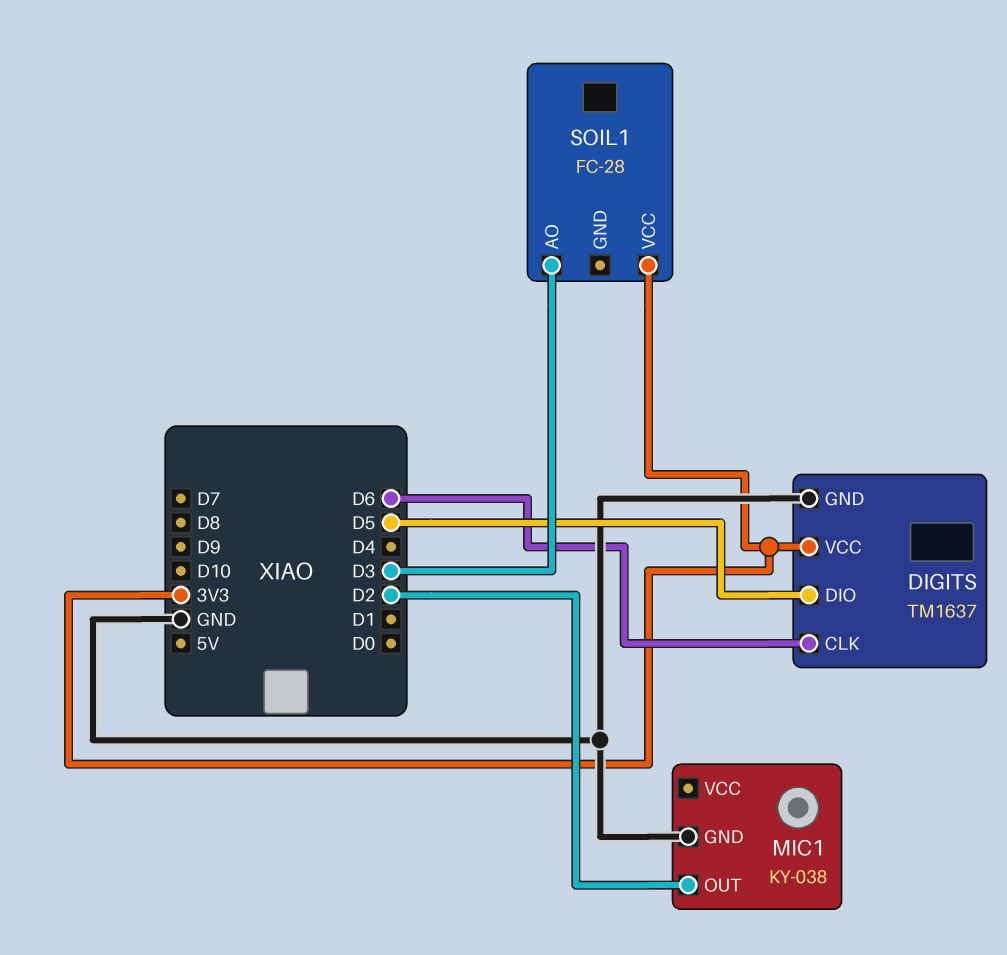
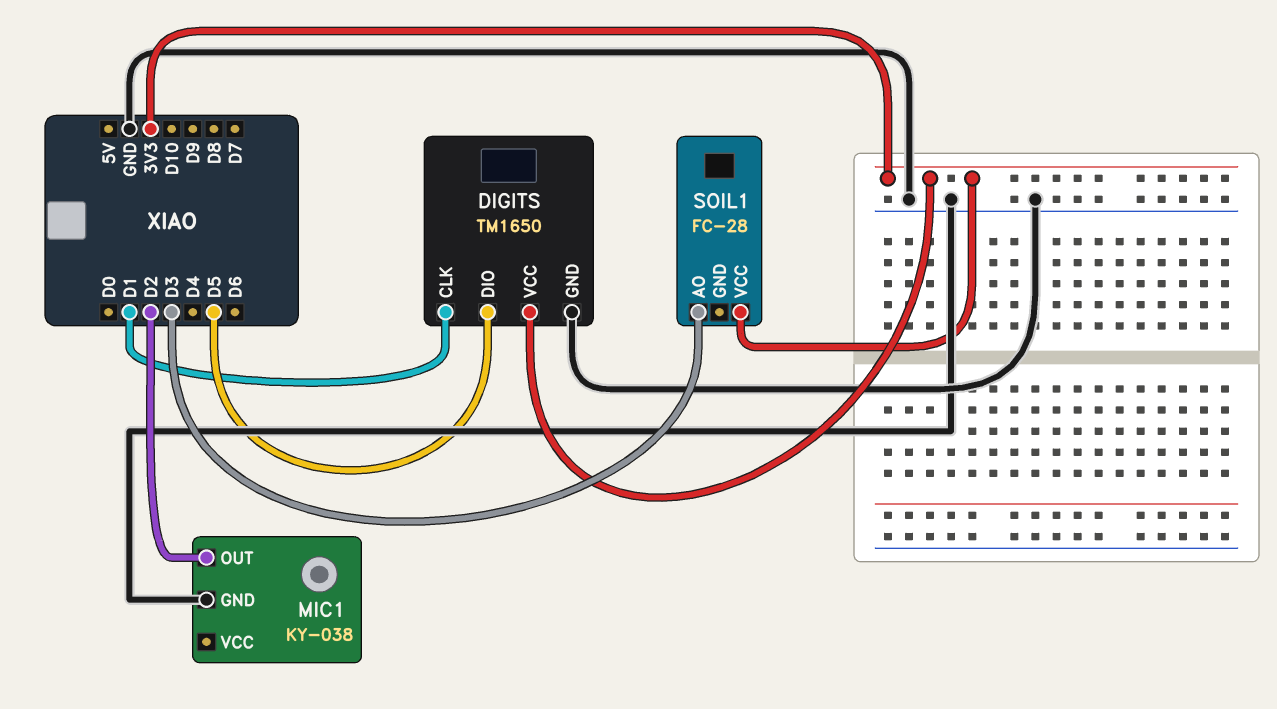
DIGITS: TM1637 -> TM1650
DIGITS pin CLK: D6 -> D1

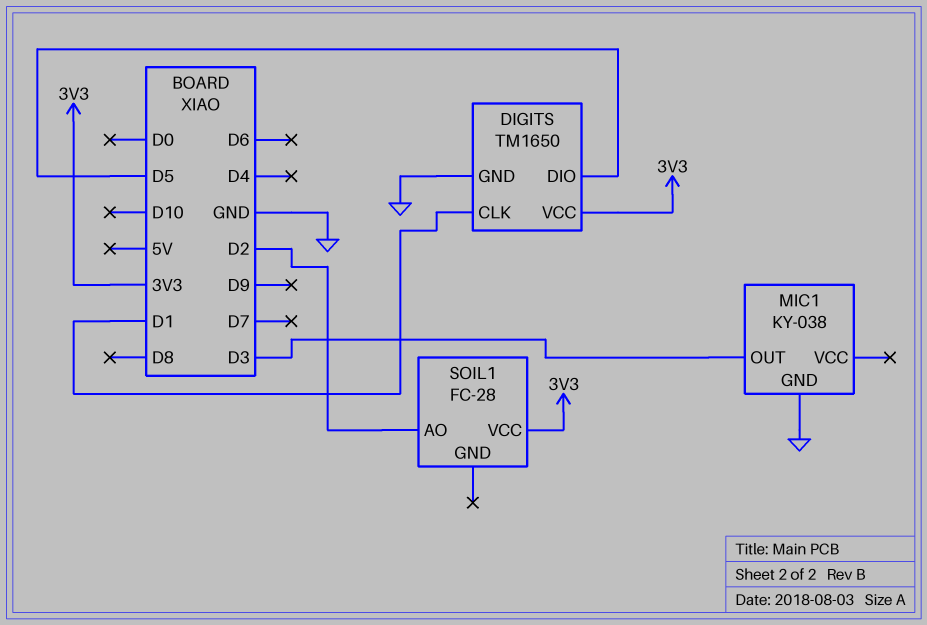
MIC1 pin OUT: D2 -> D3
SOIL1 pin AO: D3 -> D2

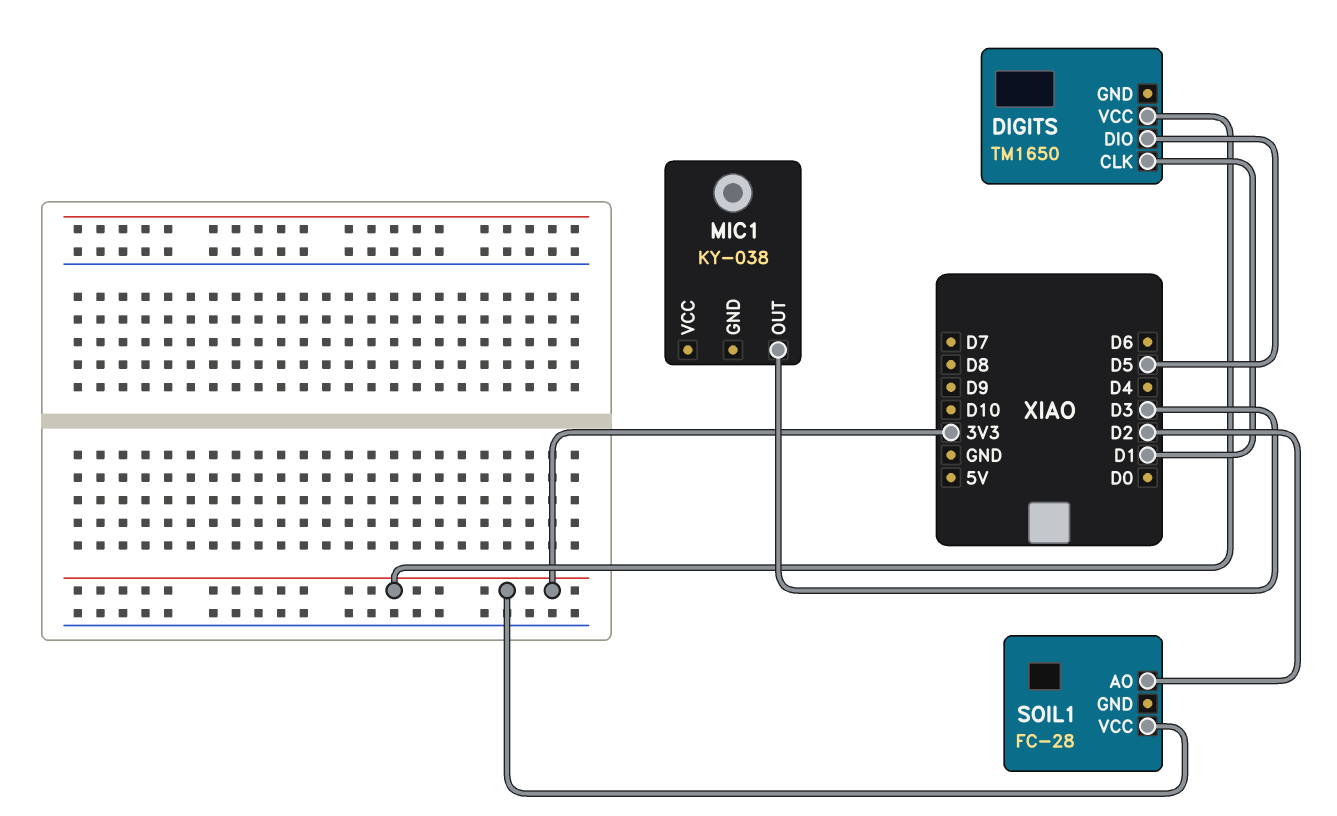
DIGITS pin GND: GND -> none
MIC1 pin GND: GND -> none

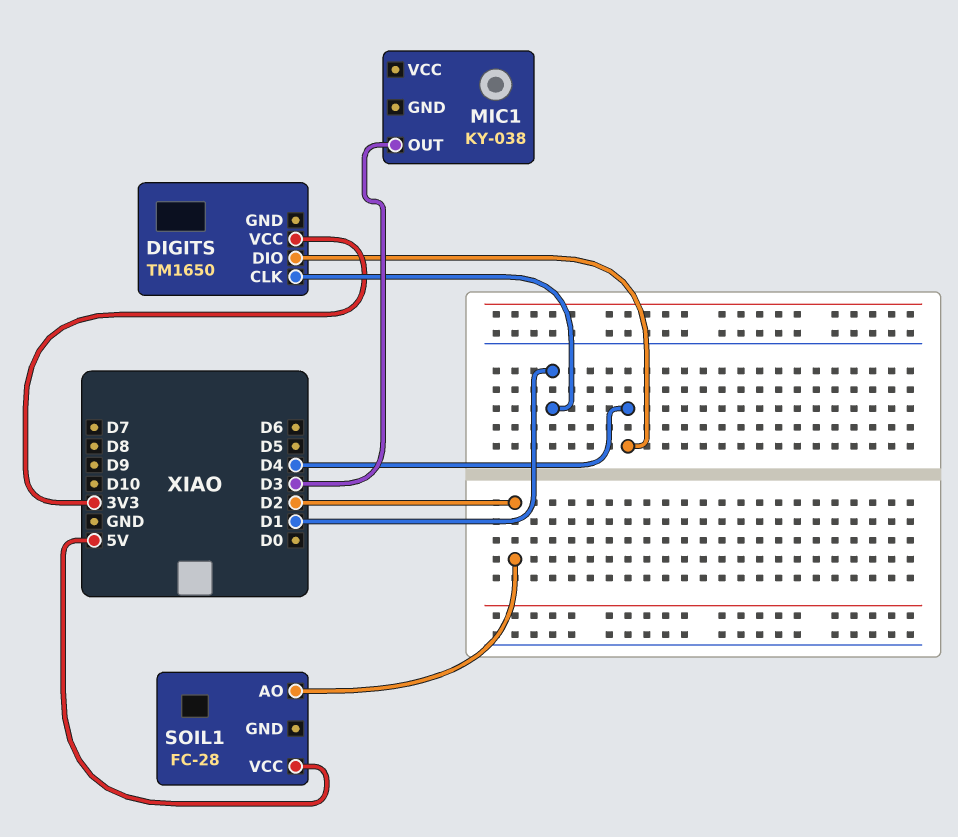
DIGITS pin DIO: D5 -> D4
SOIL1 pin VCC: 3V3 -> 5V

